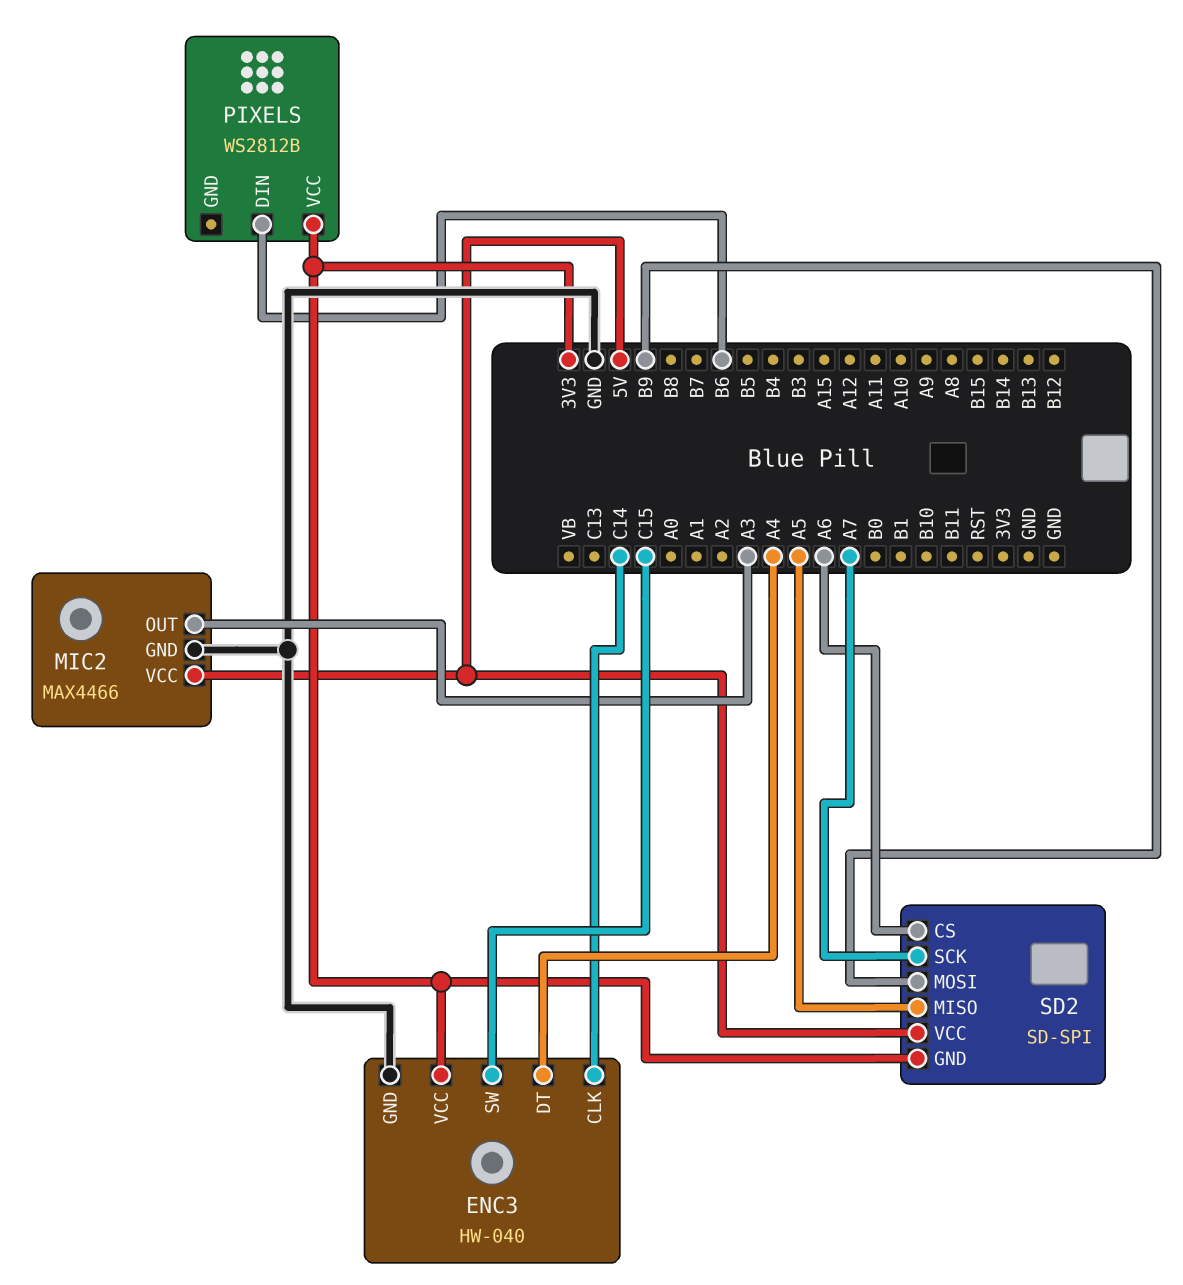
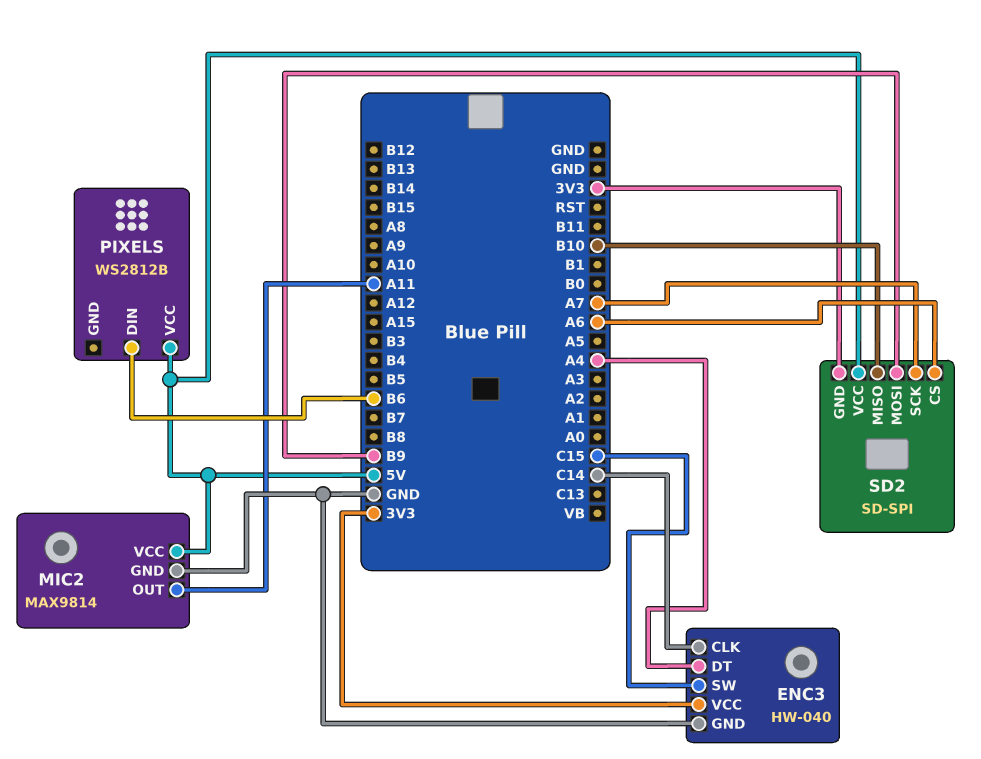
MIC2: MAX4466 -> MAX9814
MIC2 pin OUT: A3 -> A11
PIXELS pin VCC: 3V3 -> 5V
SD2 pin MISO: A5 -> B10

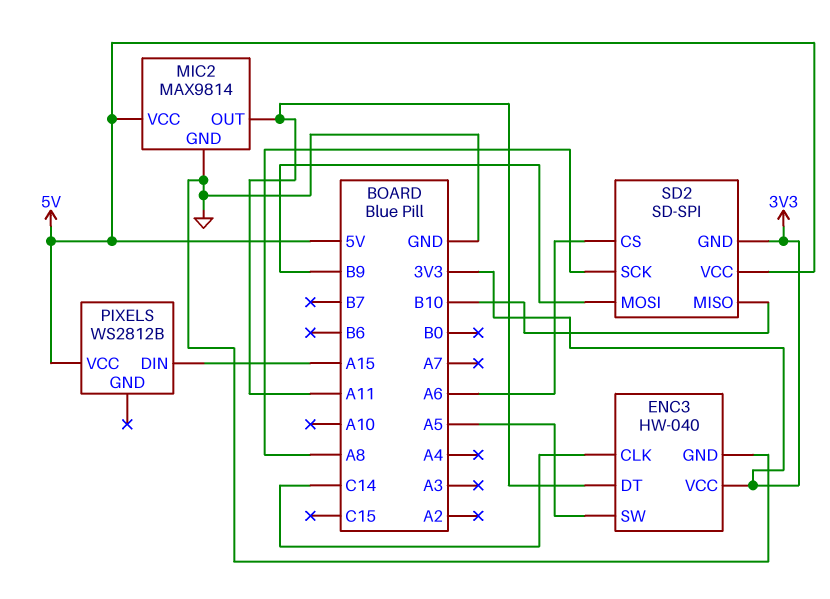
ENC3 pin DT: A4 -> A11
ENC3 pin SW: C15 -> A5
PIXELS pin DIN: B6 -> A15
SD2 pin SCK: A7 -> A8

